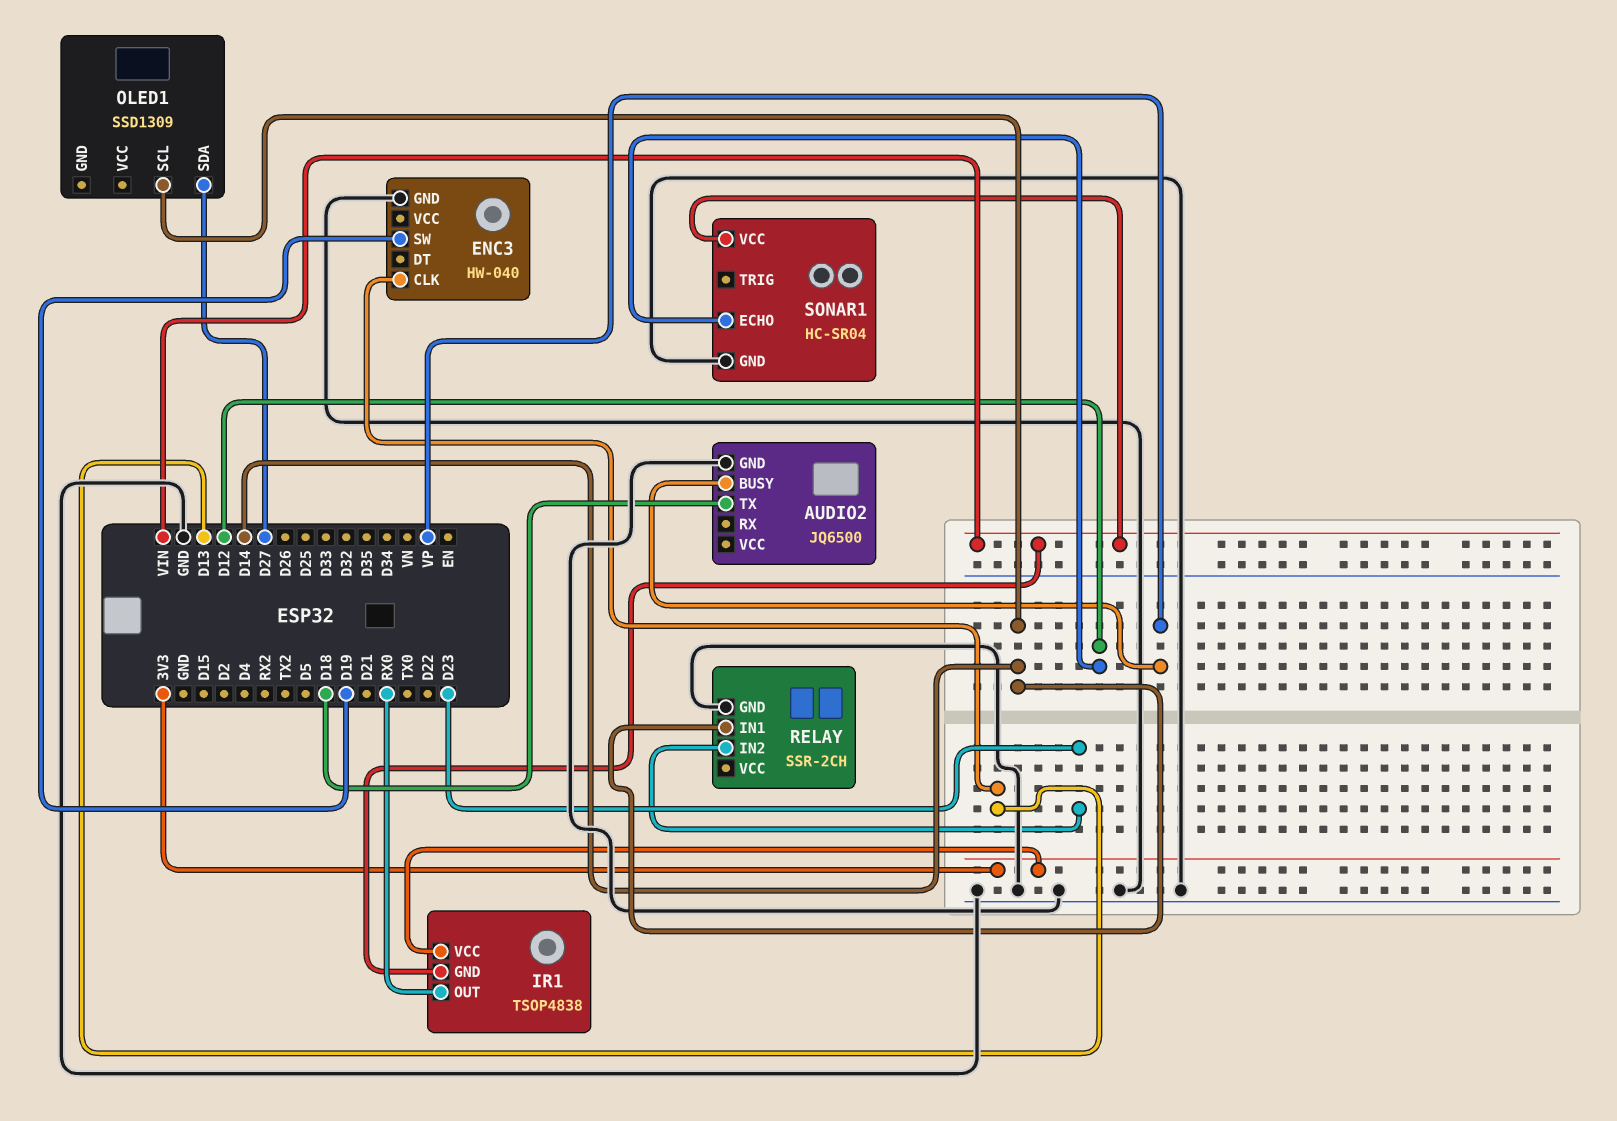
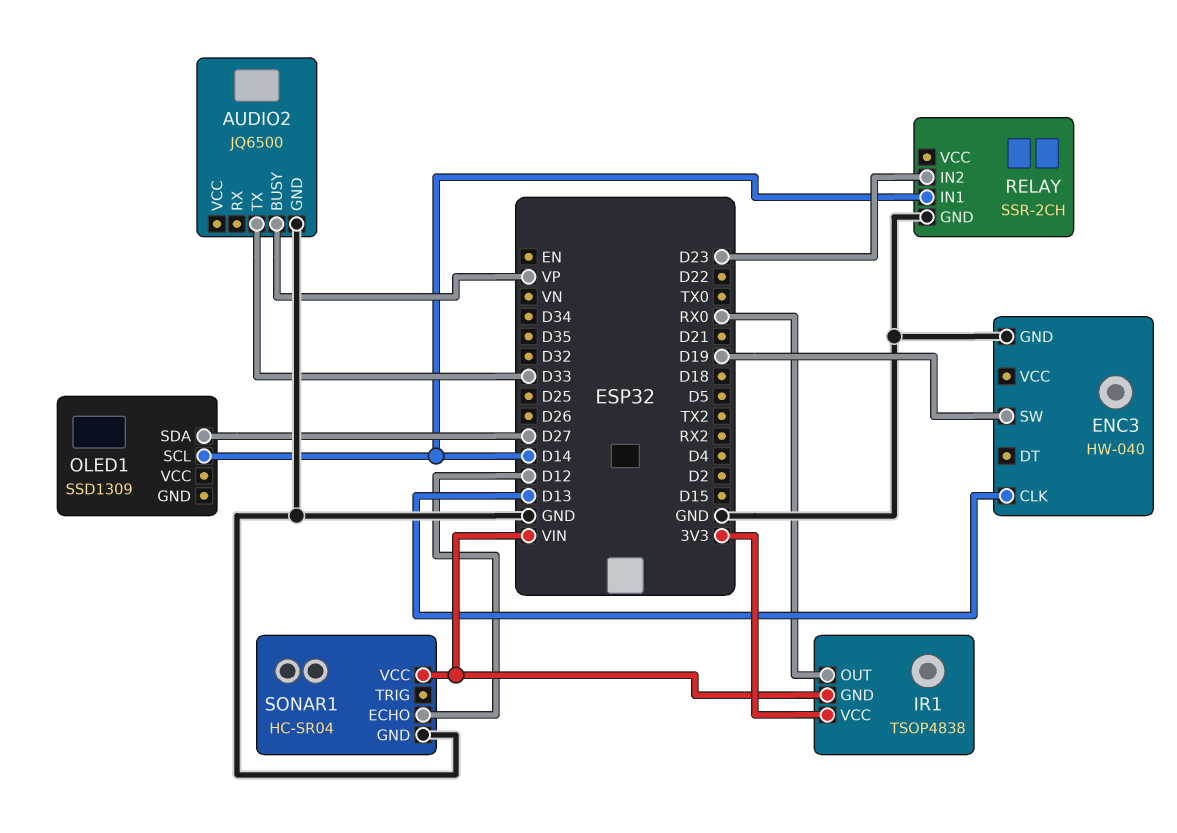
AUDIO2 pin TX: D18 -> D33

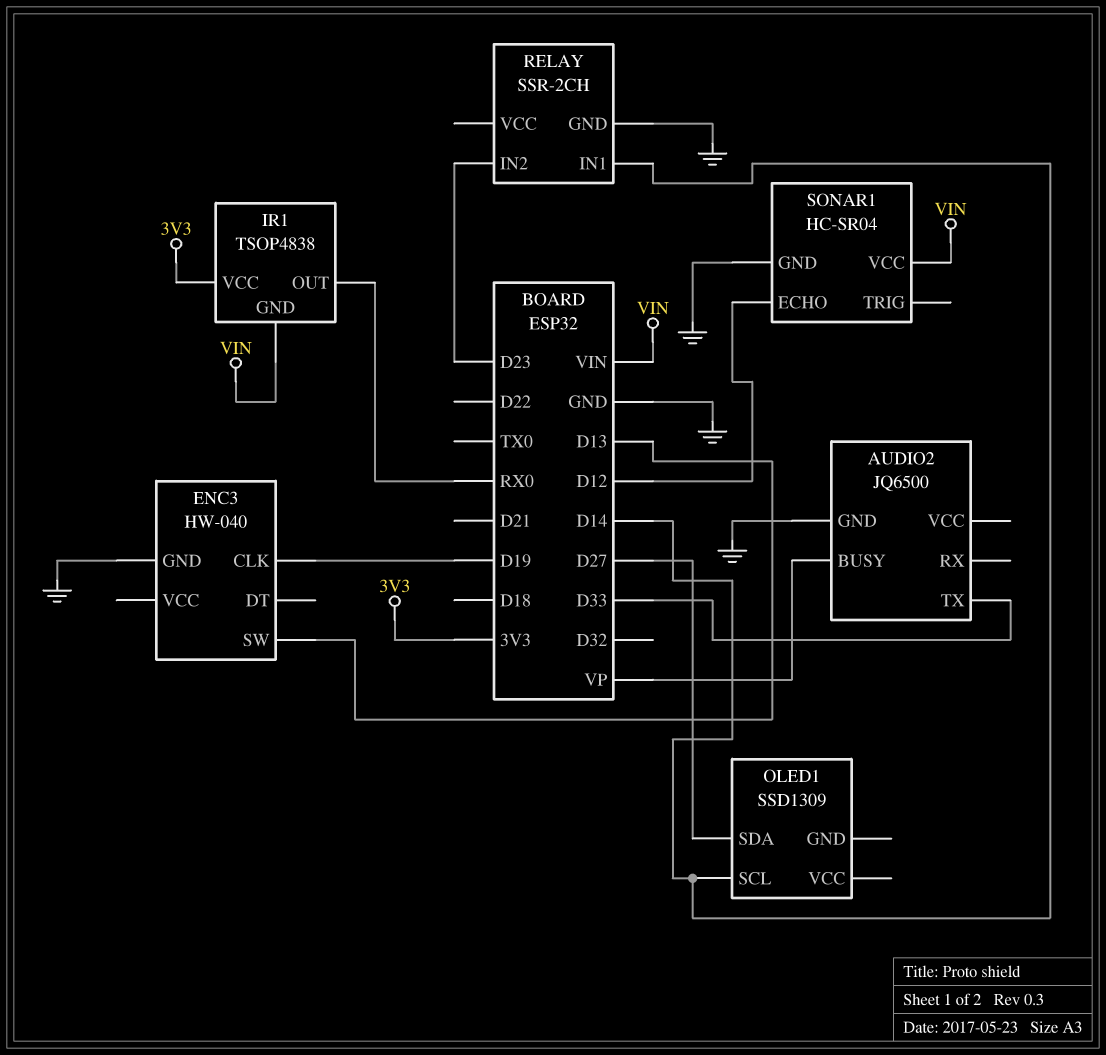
ENC3 pin CLK: D13 -> D19
ENC3 pin SW: D19 -> D13

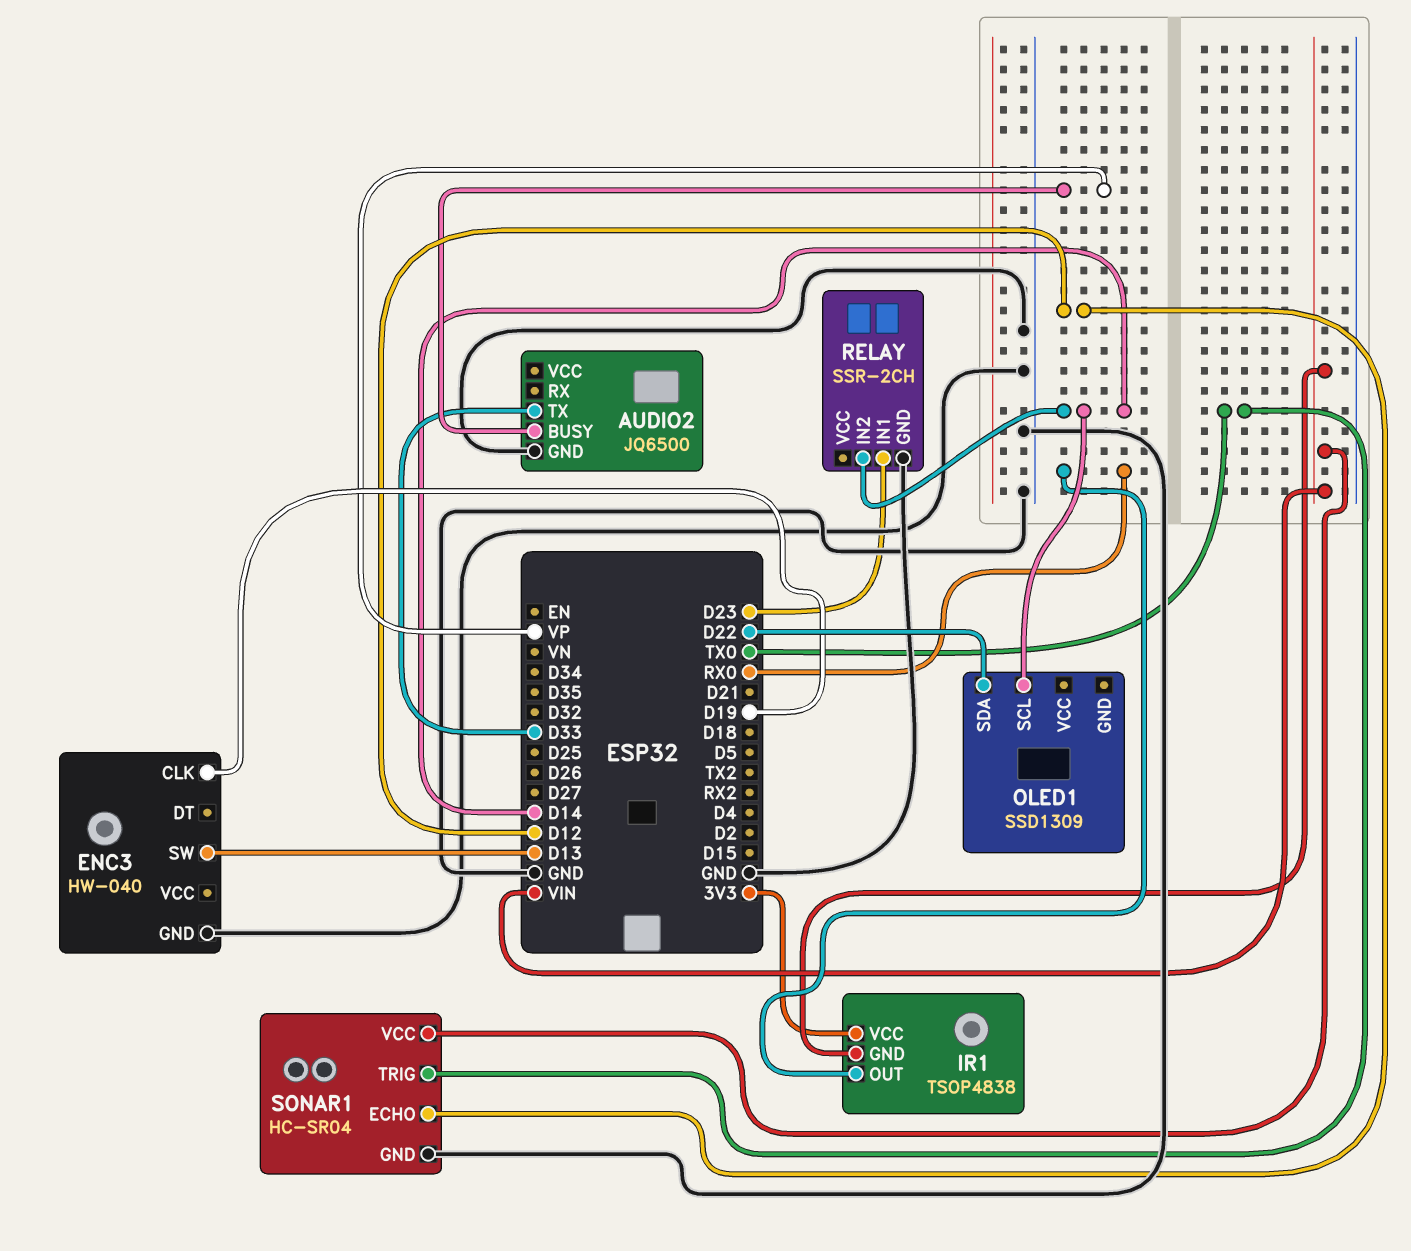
OLED1 pin SDA: D27 -> D22
RELAY pin IN1: D14 -> D23
RELAY pin IN2: D23 -> D14
SONAR1 pin TRIG: none -> TX0

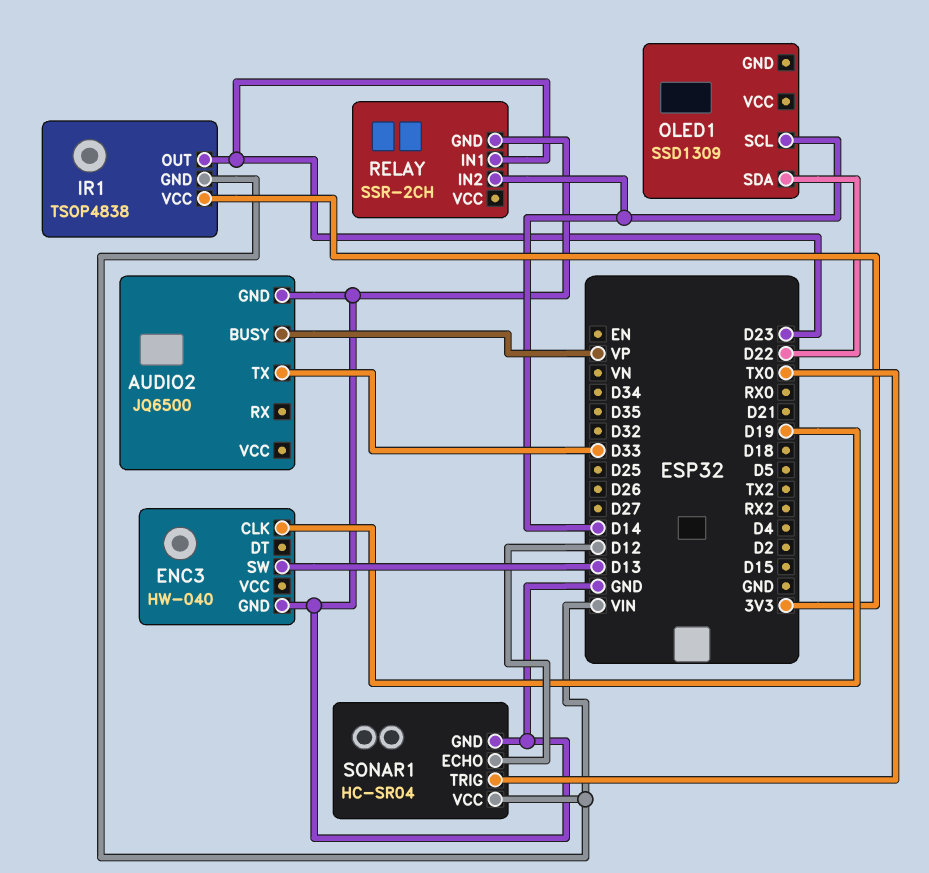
IR1 pin OUT: RX0 -> D23

